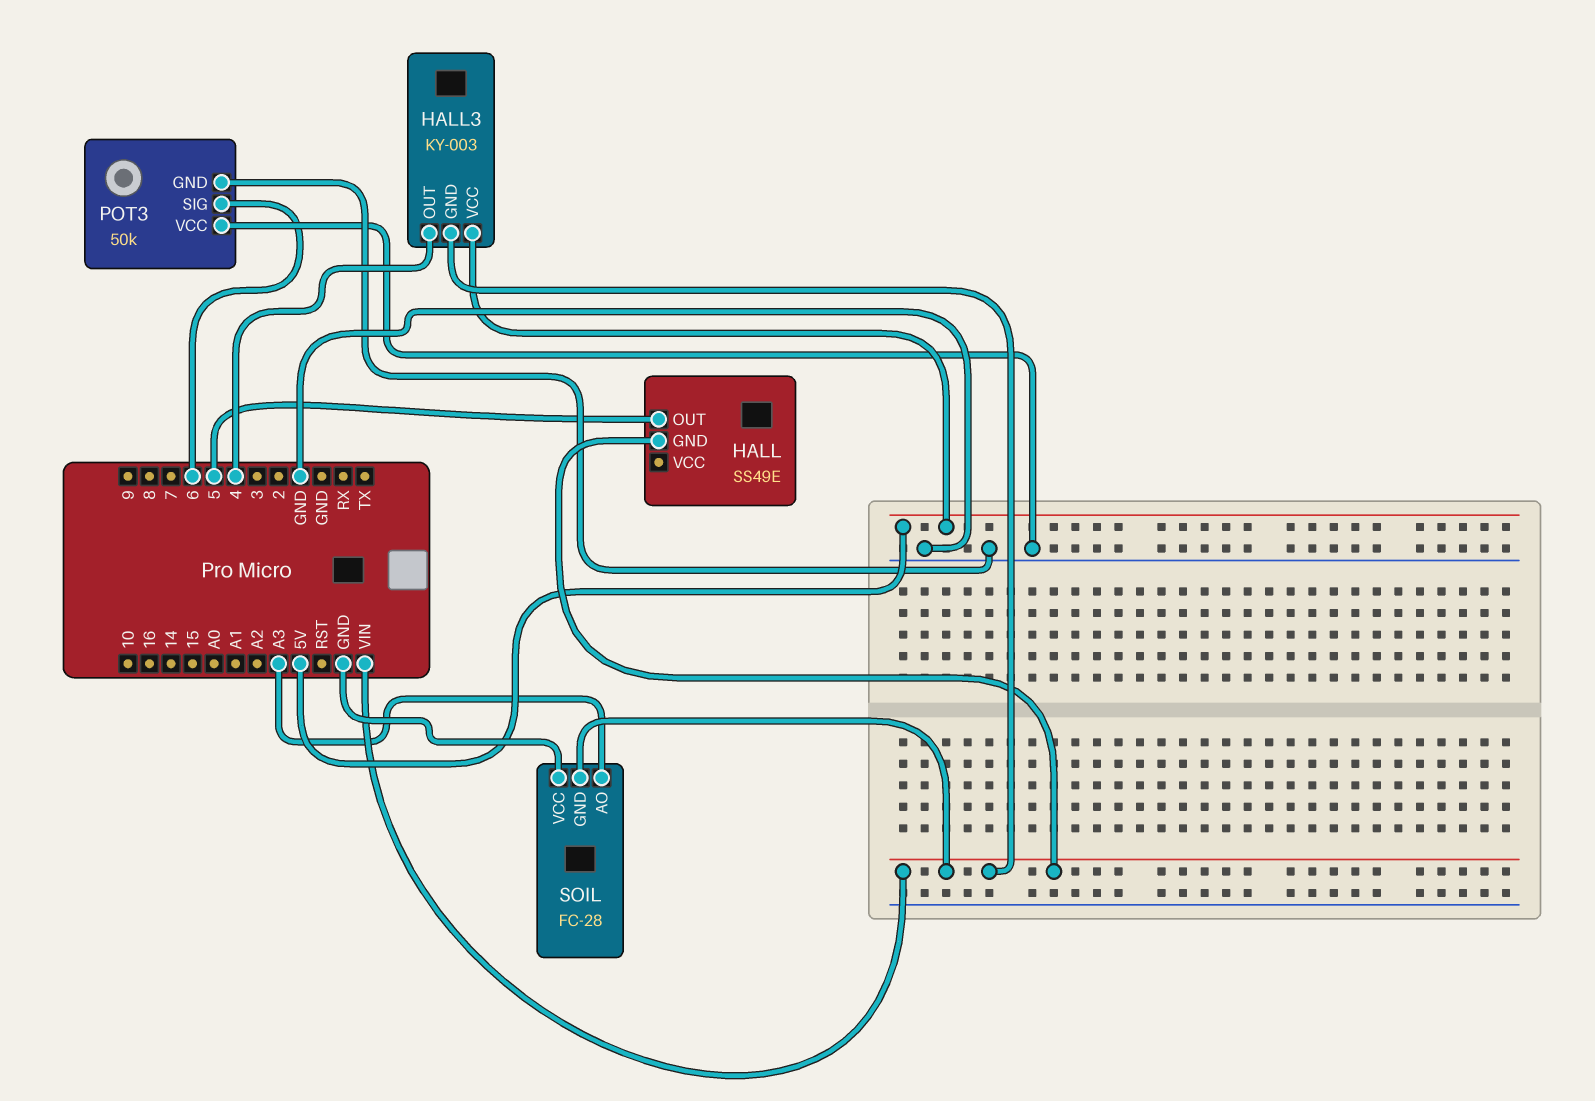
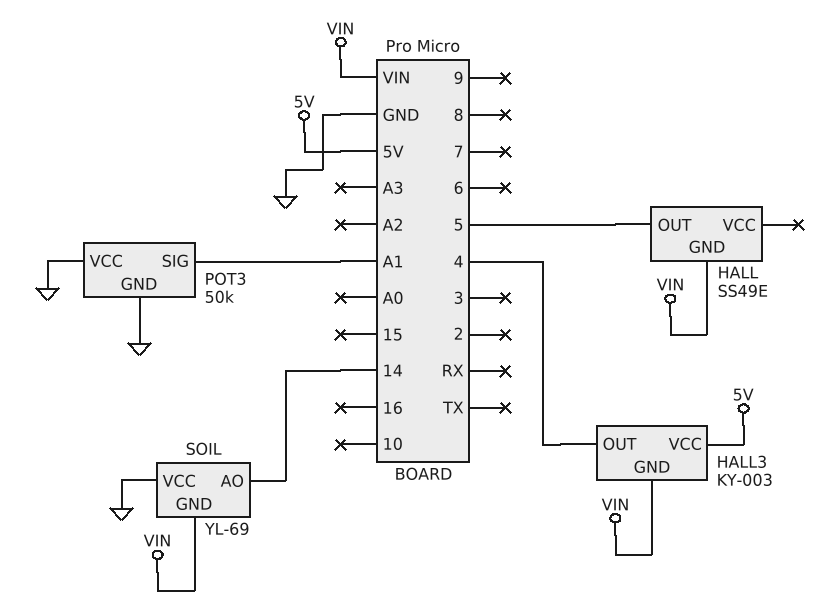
POT3 pin SIG: 6 -> A1
SOIL: FC-28 -> YL-69
SOIL pin AO: A3 -> 14

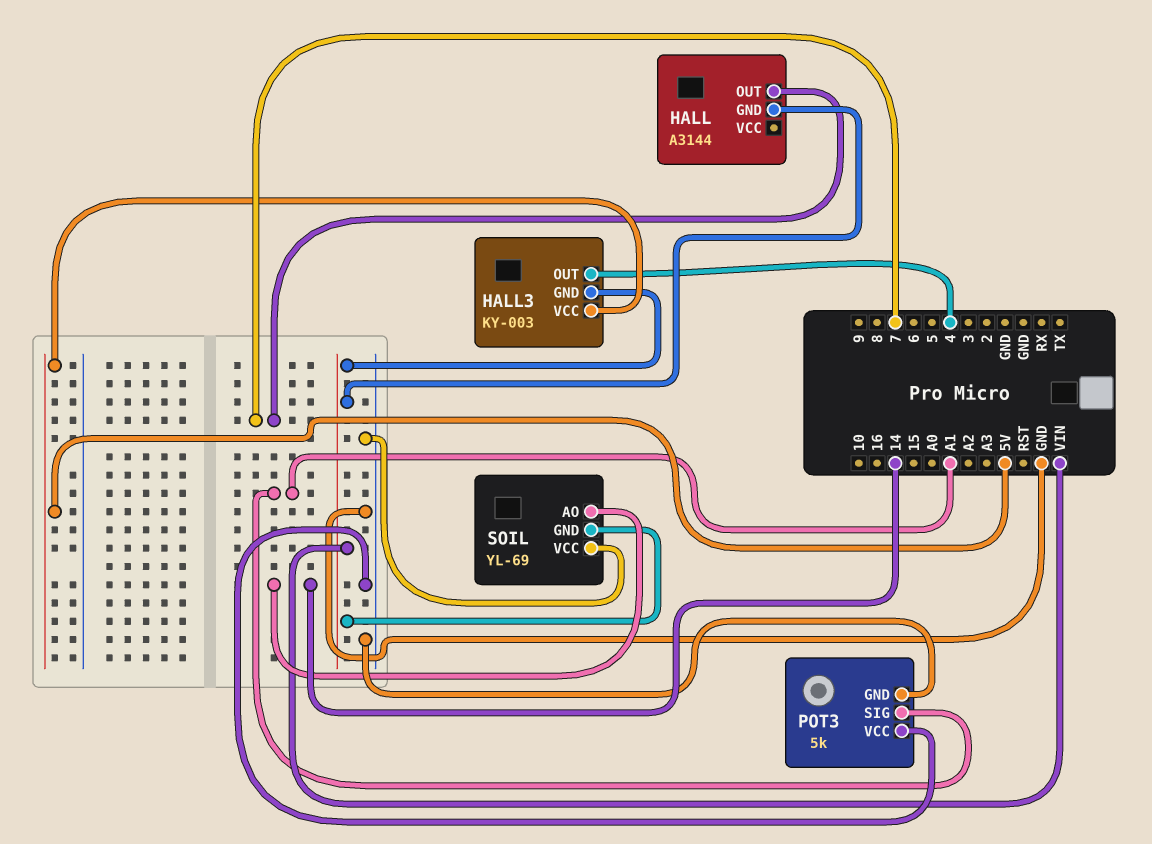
HALL: SS49E -> A3144
HALL pin OUT: 5 -> 7
POT3: 50k -> 5k

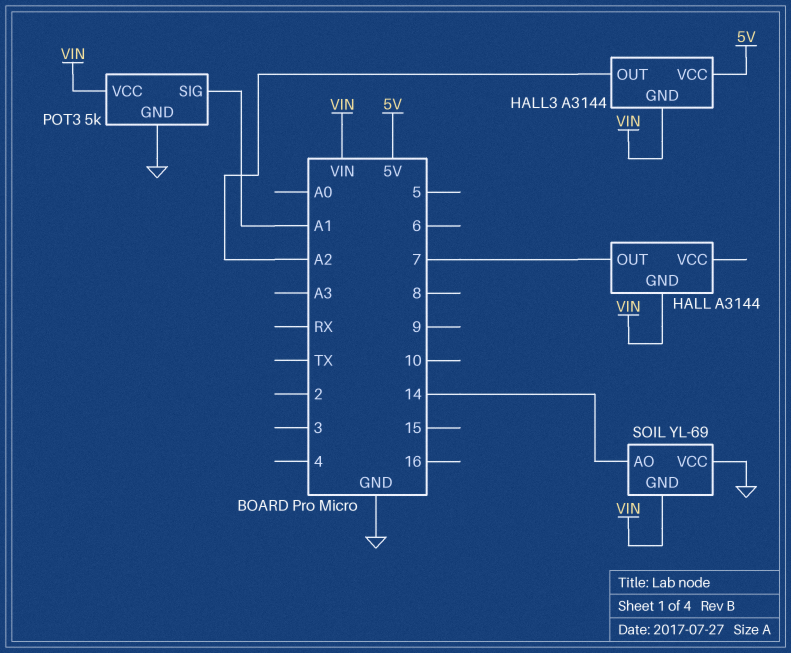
HALL3: KY-003 -> A3144
HALL3 pin OUT: 4 -> A2
POT3 pin VCC: GND -> VIN

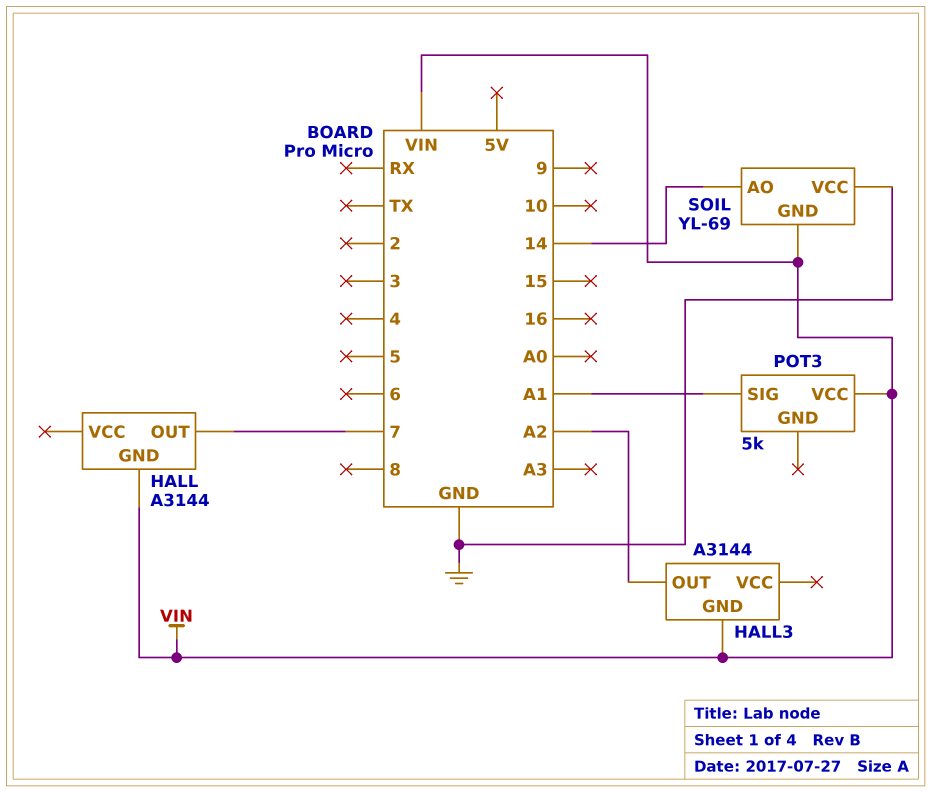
HALL3 pin VCC: 5V -> none
POT3 pin GND: GND -> none

